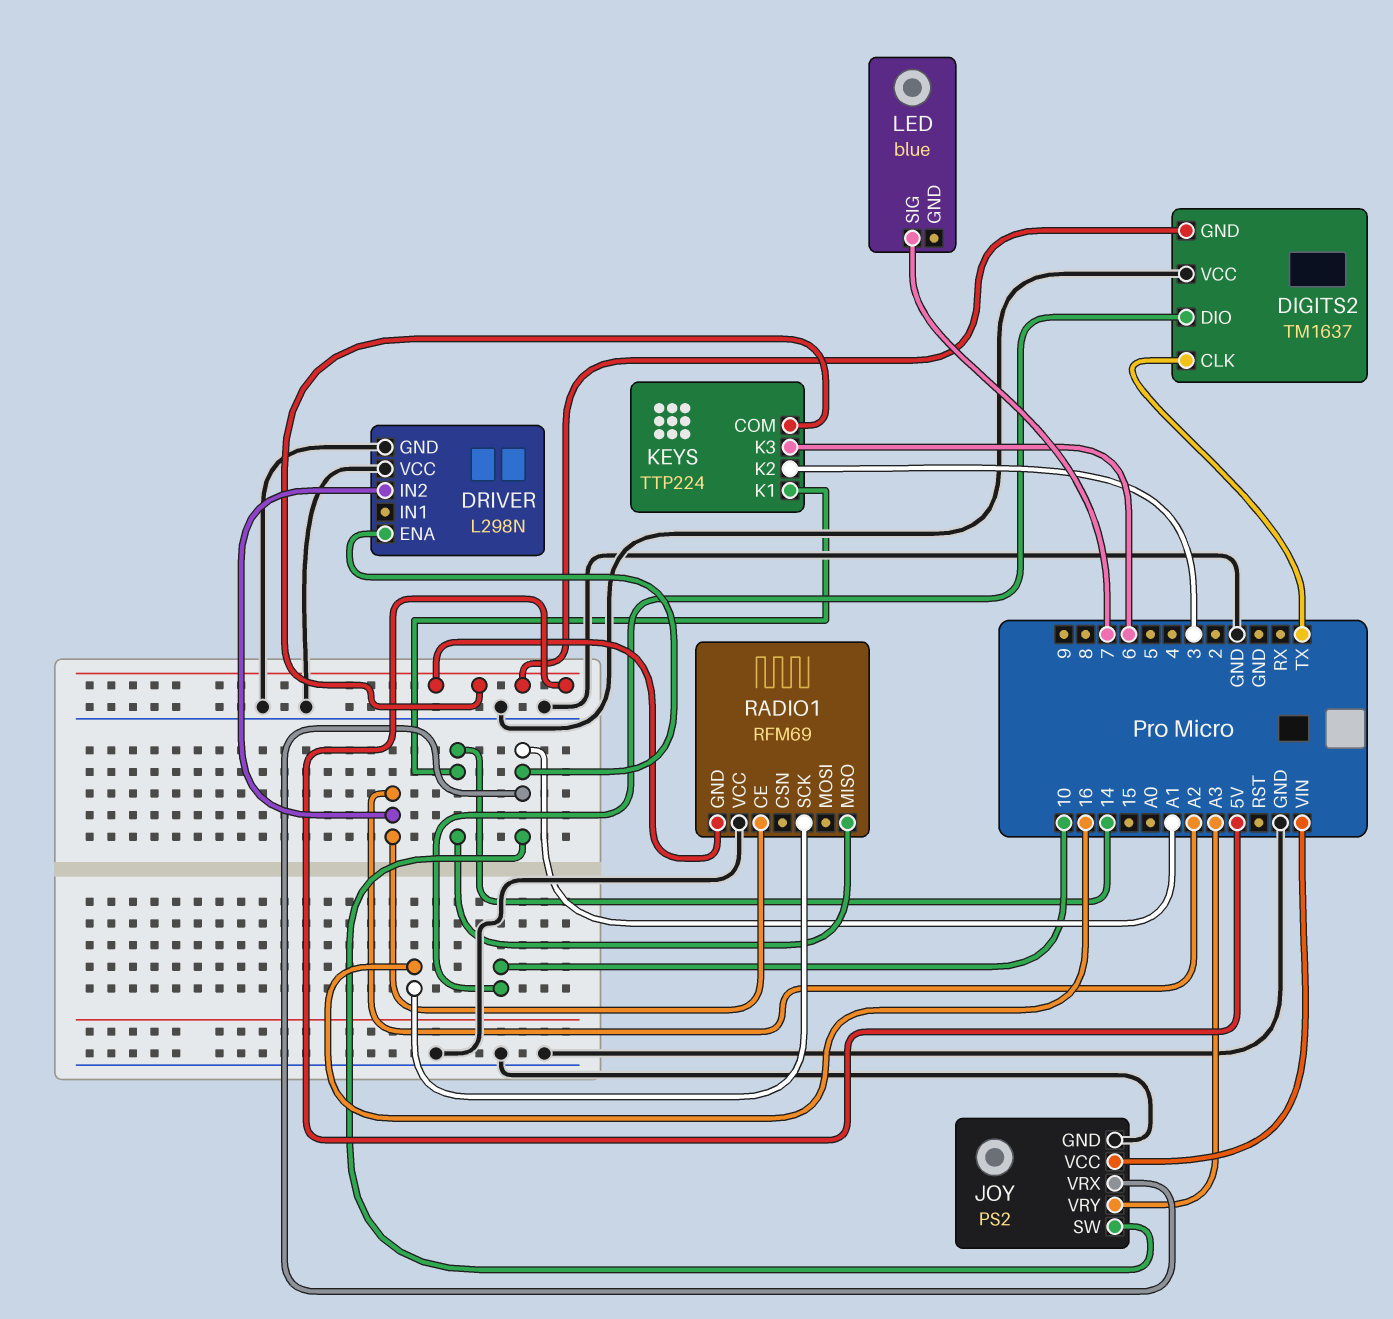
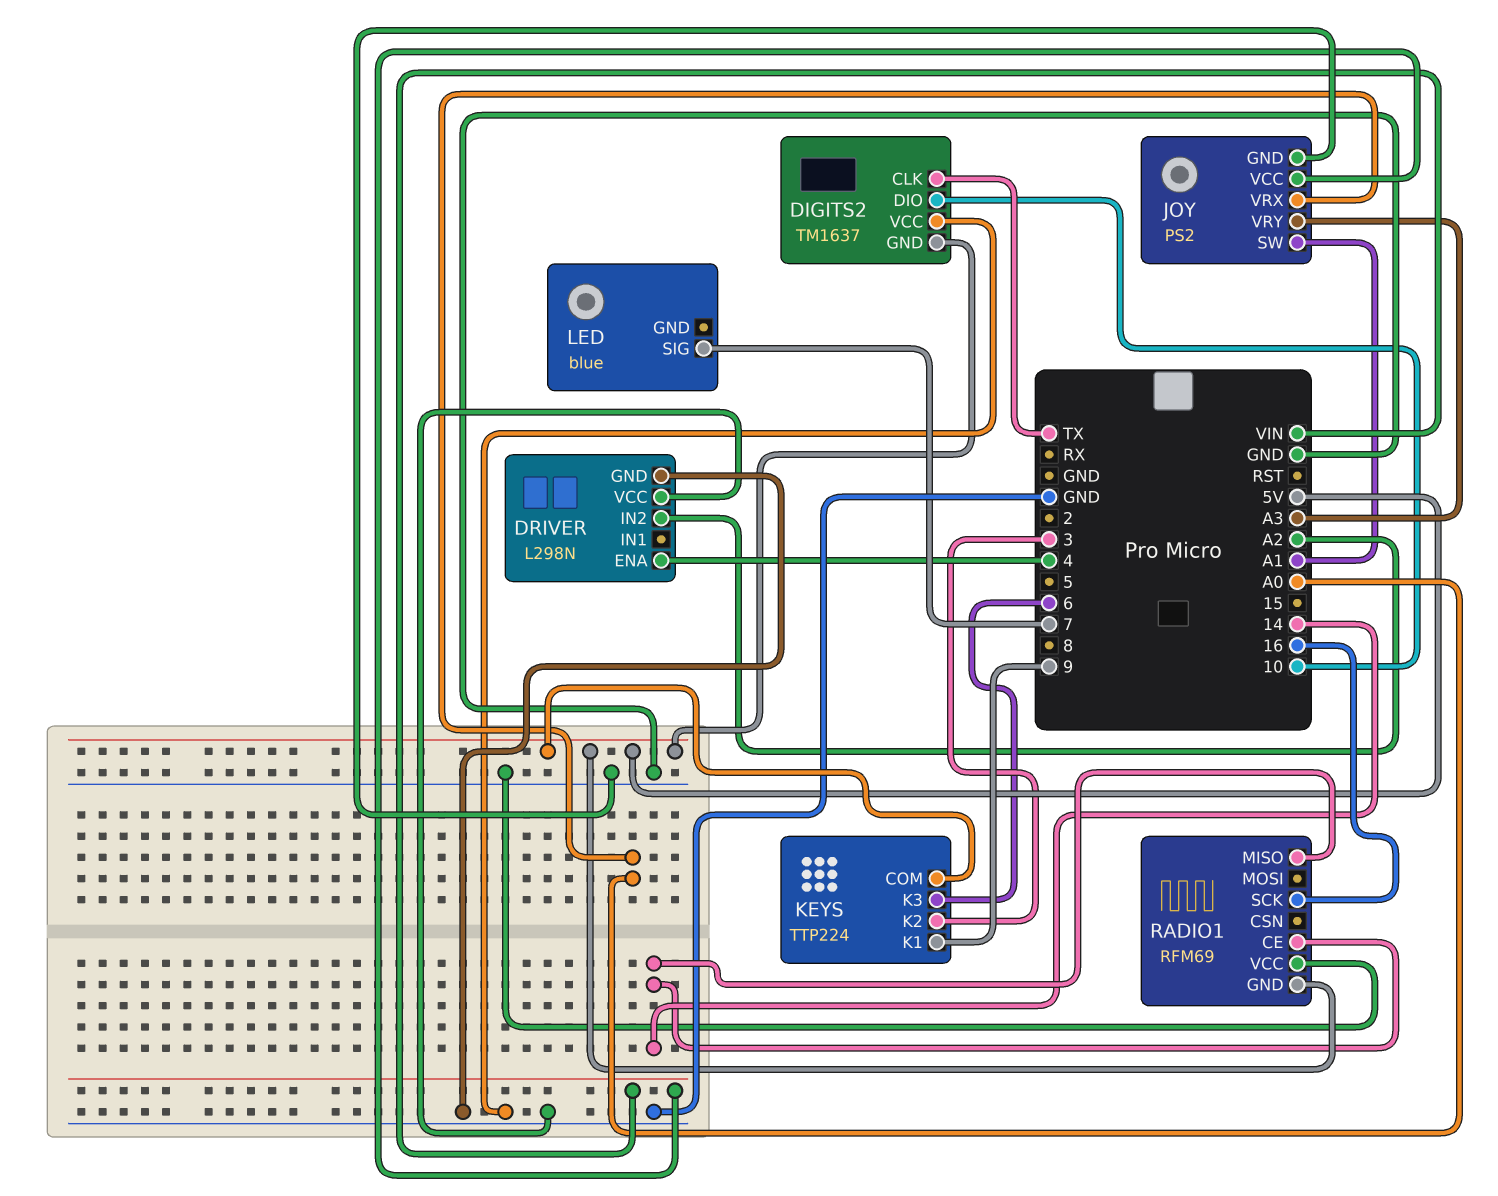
DRIVER pin ENA: A1 -> 4
JOY pin VRX: A1 -> A0
KEYS pin K1: 14 -> 9
RADIO1 pin CE: A2 -> 14

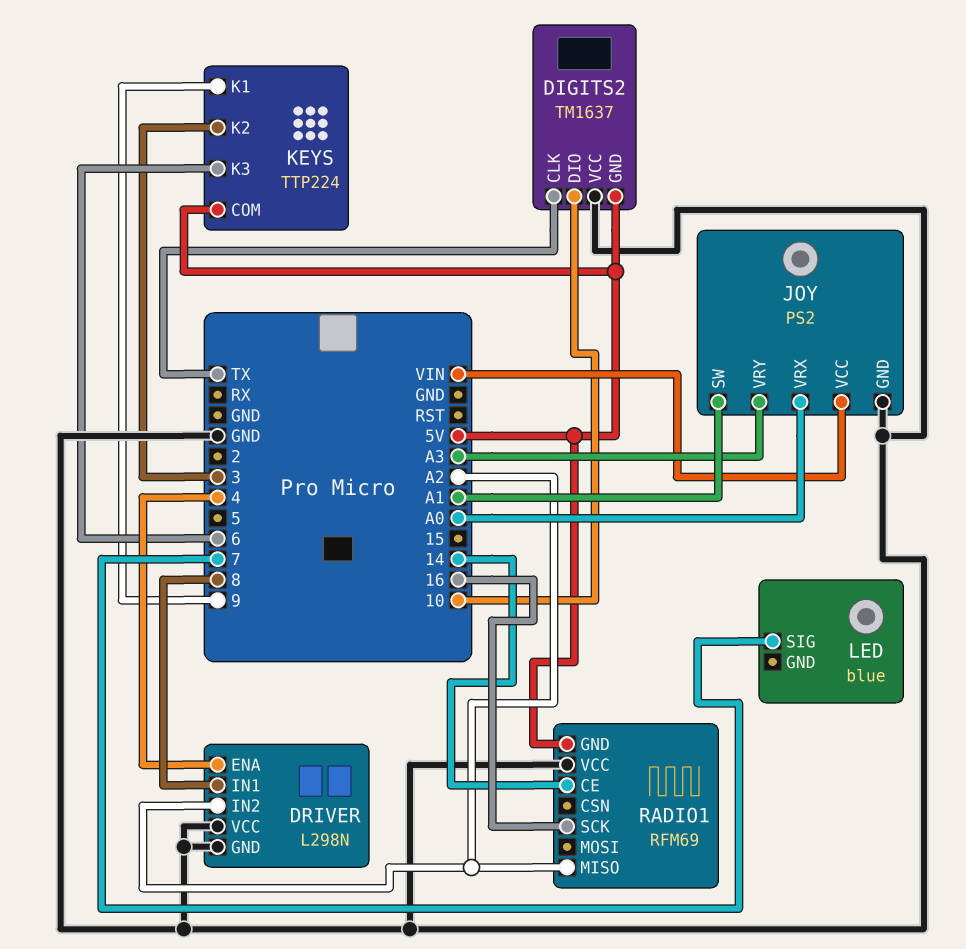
DRIVER pin IN1: none -> 8
RADIO1 pin MISO: 14 -> A2

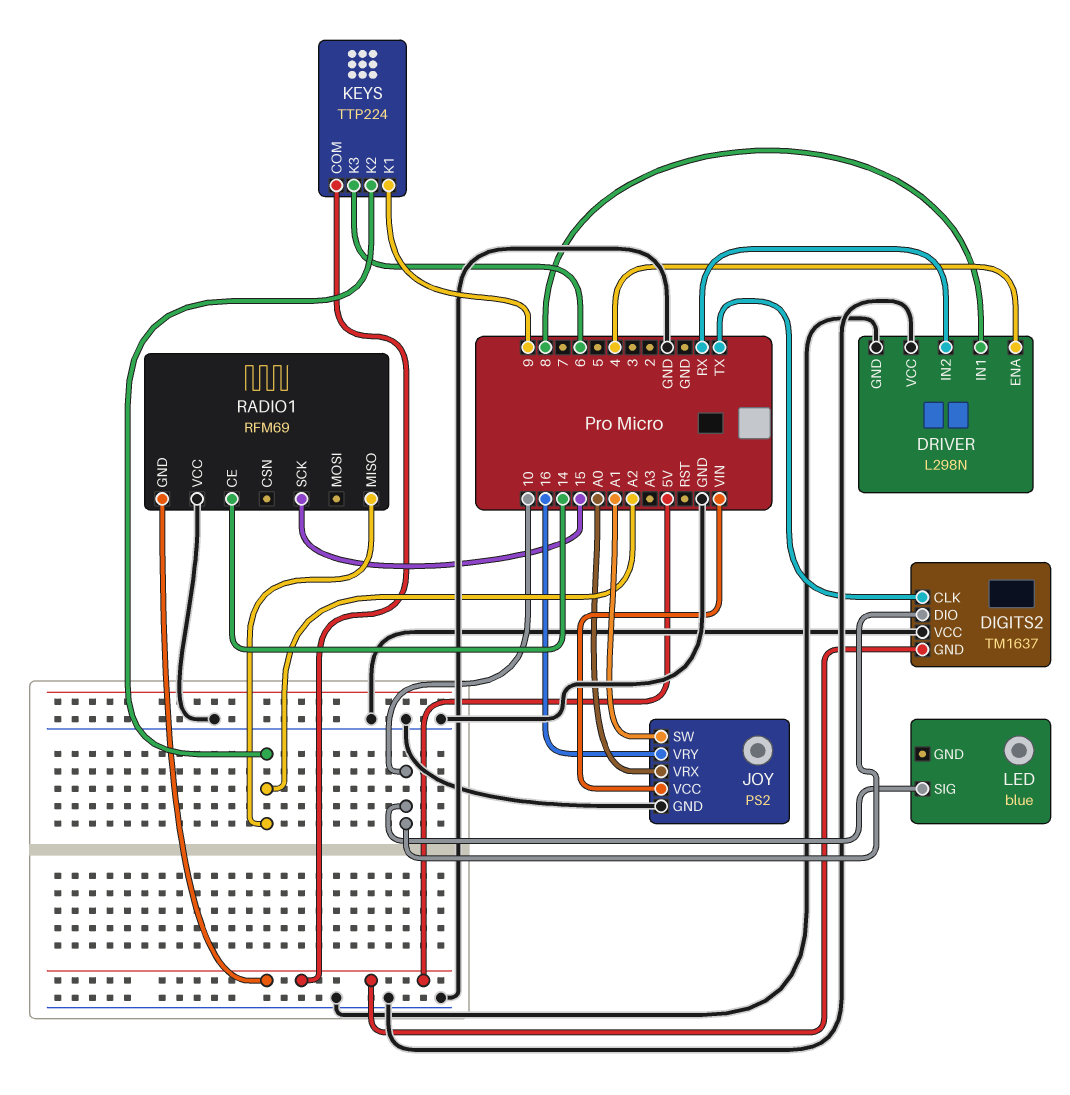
DRIVER pin IN2: A2 -> RX
JOY pin VRY: A3 -> 16
KEYS pin K2: 3 -> A2
LED pin SIG: 7 -> 10
RADIO1 pin SCK: 16 -> 15

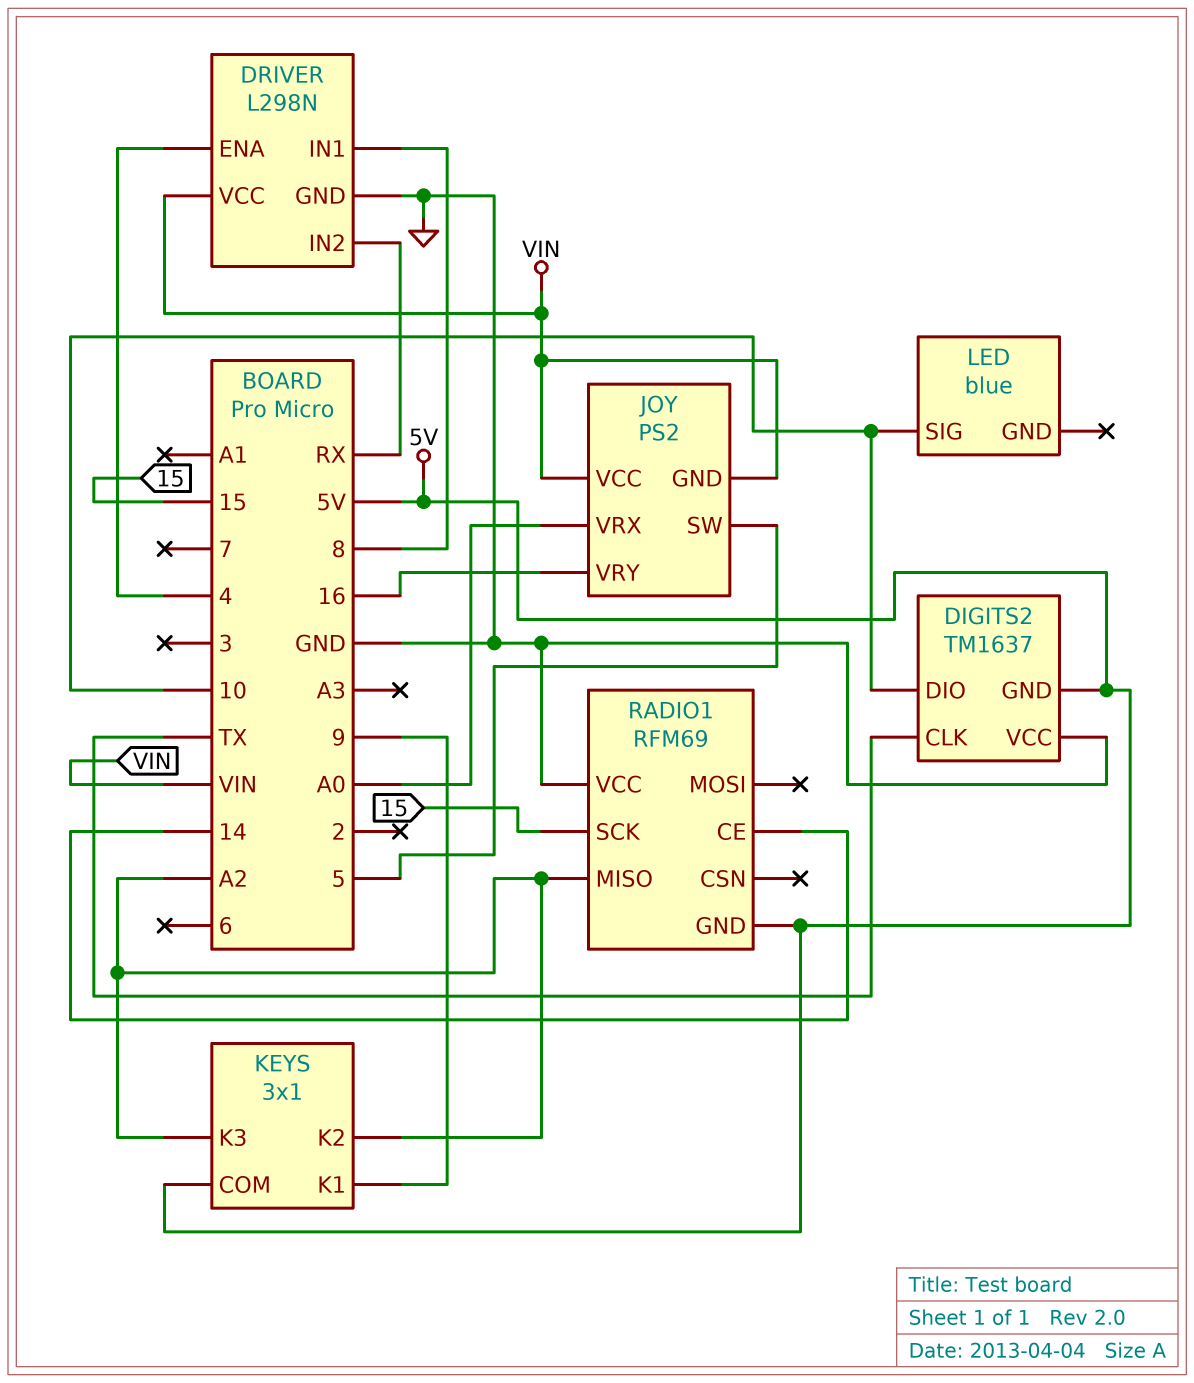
DRIVER pin VCC: GND -> VIN
JOY pin GND: GND -> VIN
JOY pin SW: A1 -> 5
KEYS: TTP224 -> 3x1
KEYS pin K3: 6 -> A2

